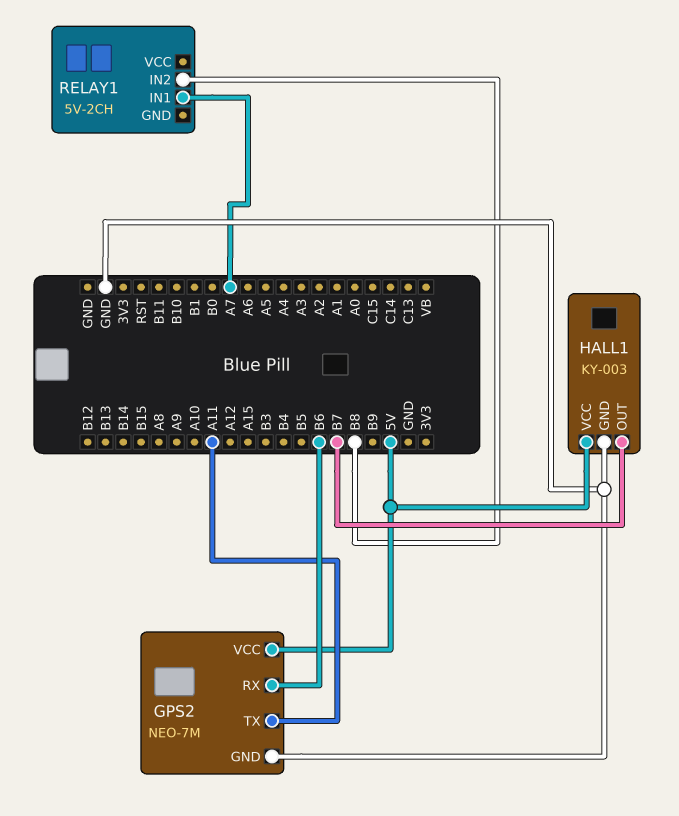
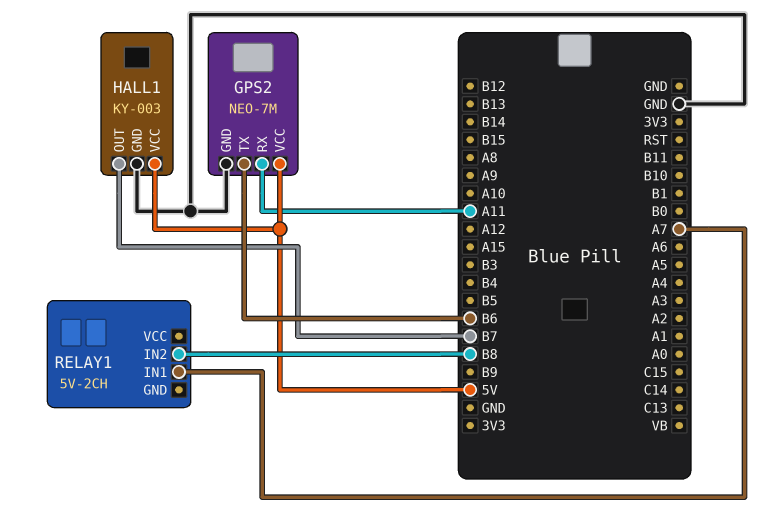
GPS2 pin RX: B6 -> A11
GPS2 pin TX: A11 -> B6

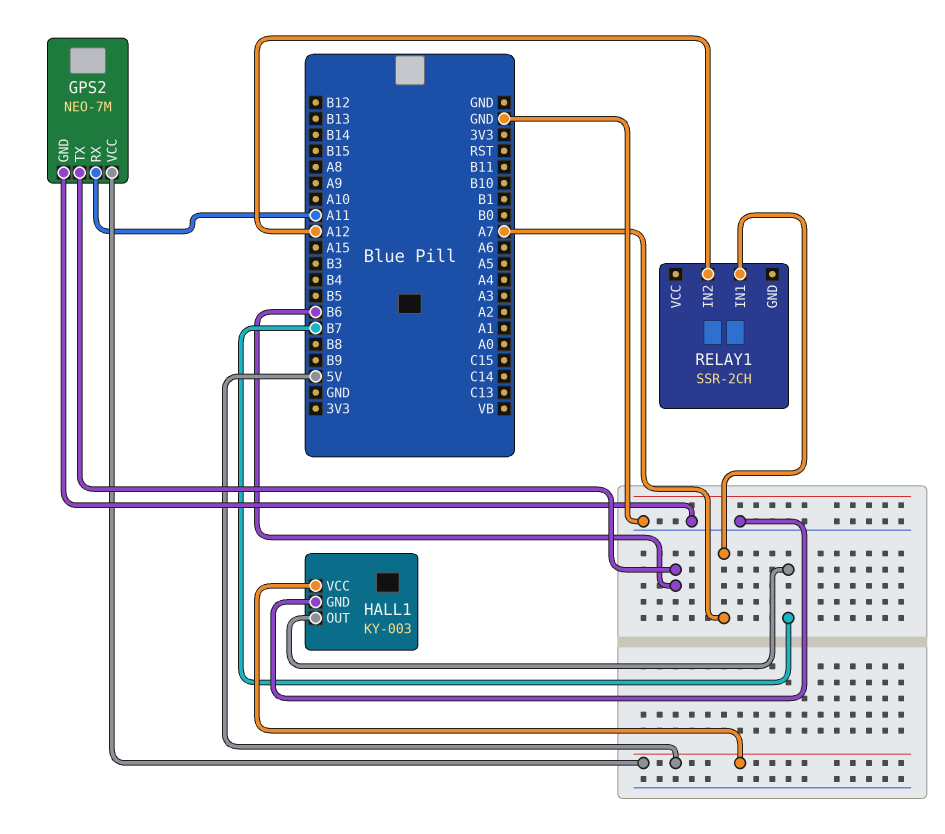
RELAY1: 5V-2CH -> SSR-2CH
RELAY1 pin IN2: B8 -> A12

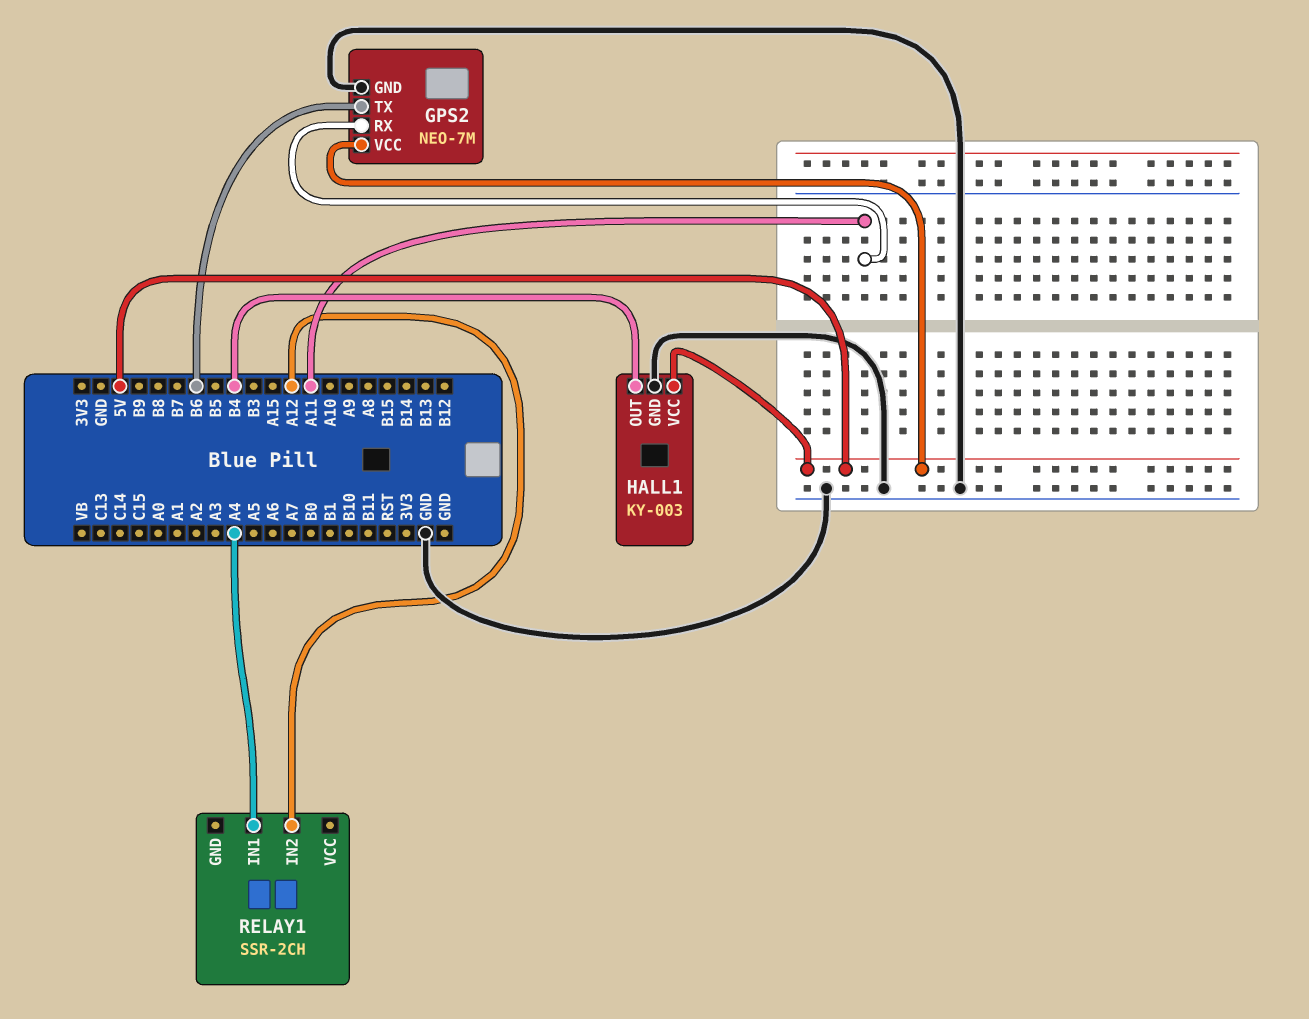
HALL1 pin OUT: B7 -> B4
RELAY1 pin IN1: A7 -> A4

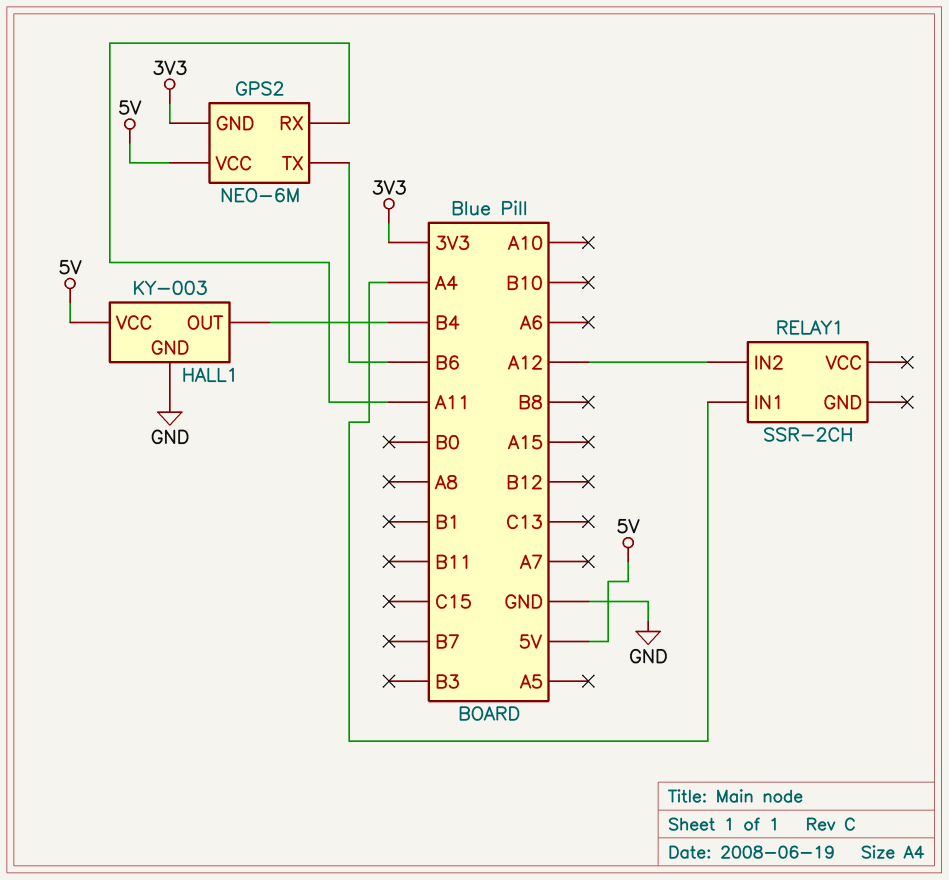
GPS2: NEO-7M -> NEO-6M
GPS2 pin GND: GND -> 3V3

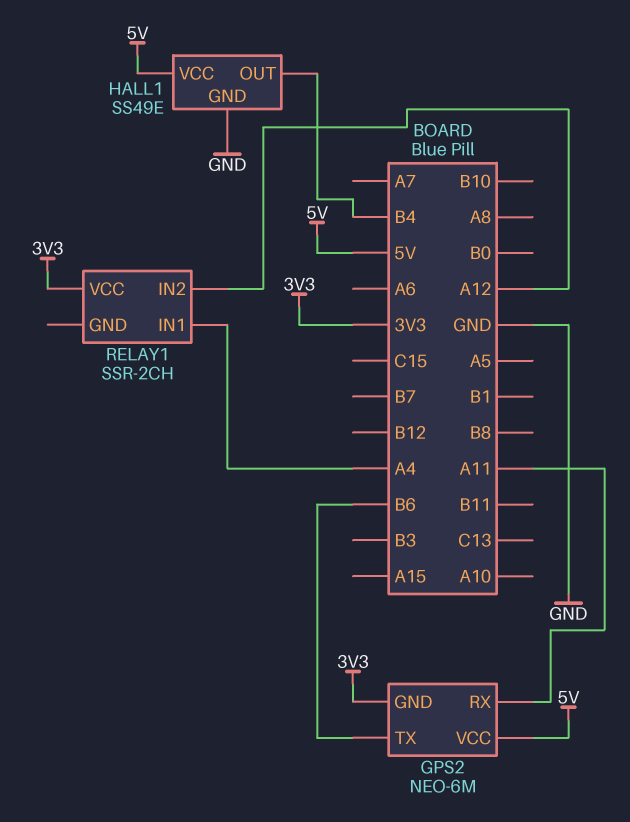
HALL1: KY-003 -> SS49E
RELAY1 pin VCC: none -> 3V3

